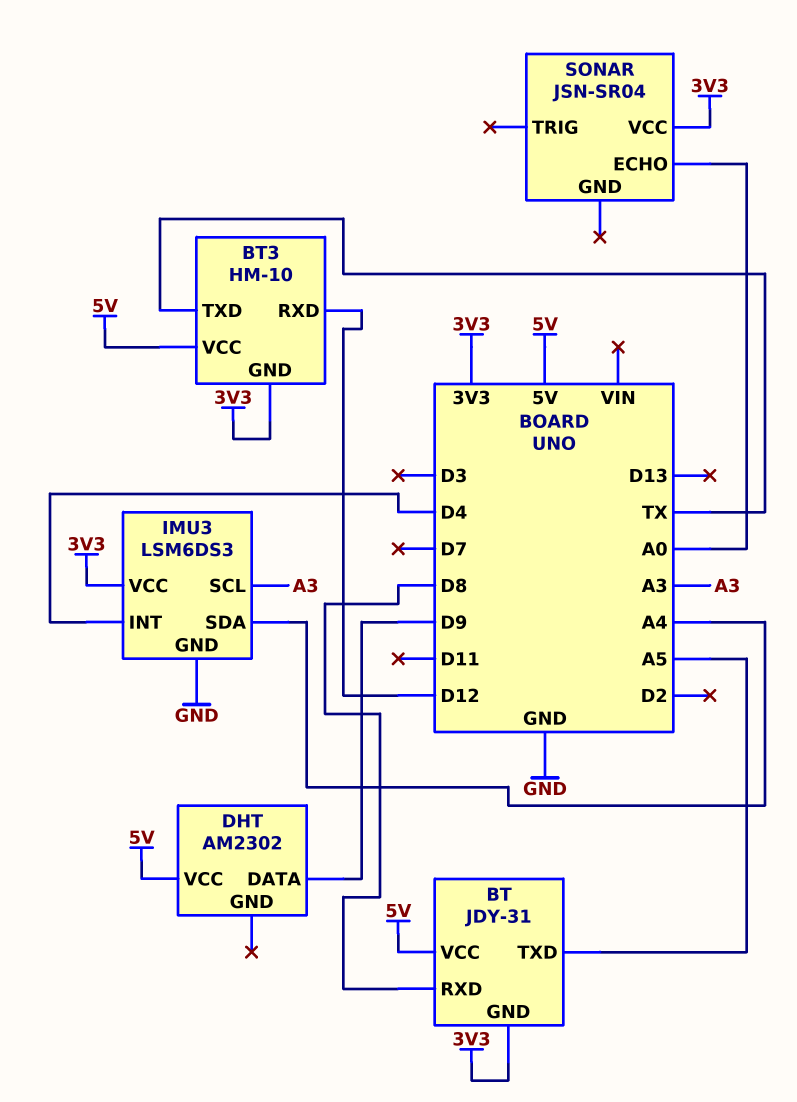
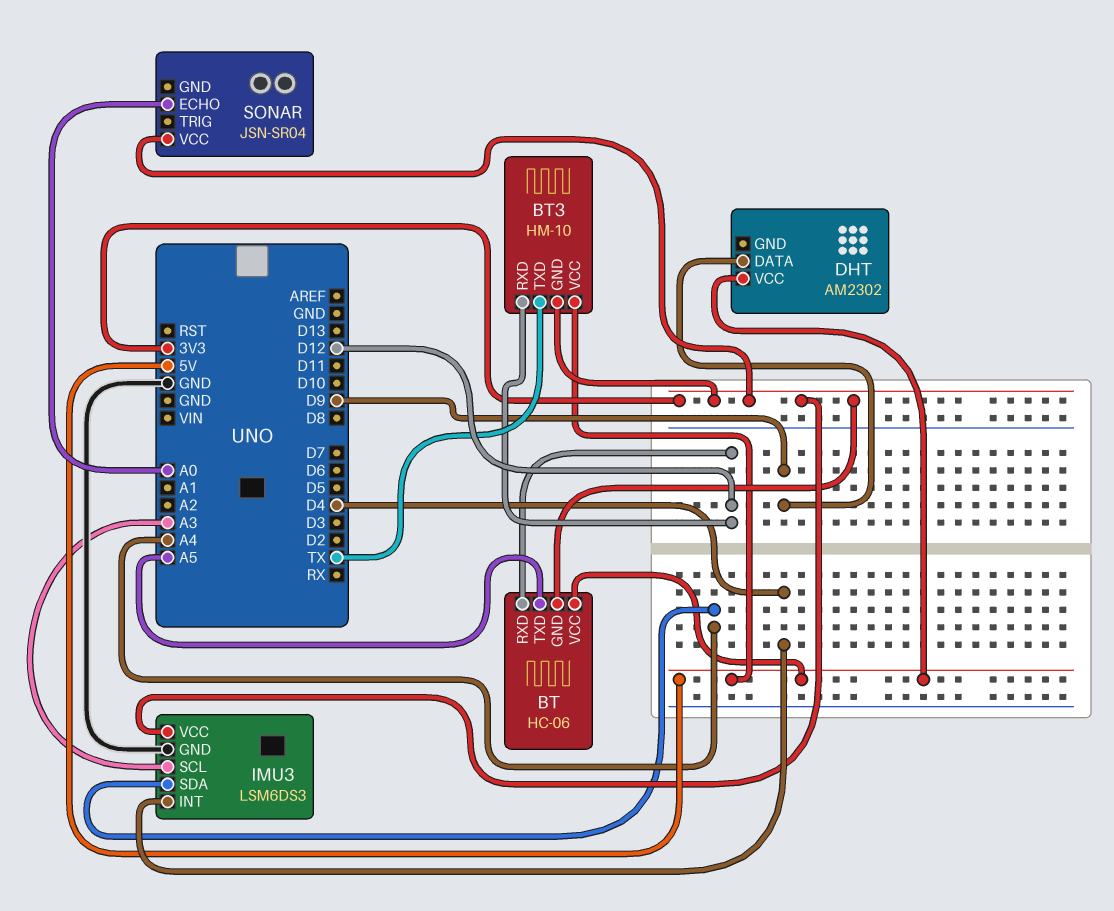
BT: JDY-31 -> HC-06
BT pin RXD: D8 -> D12

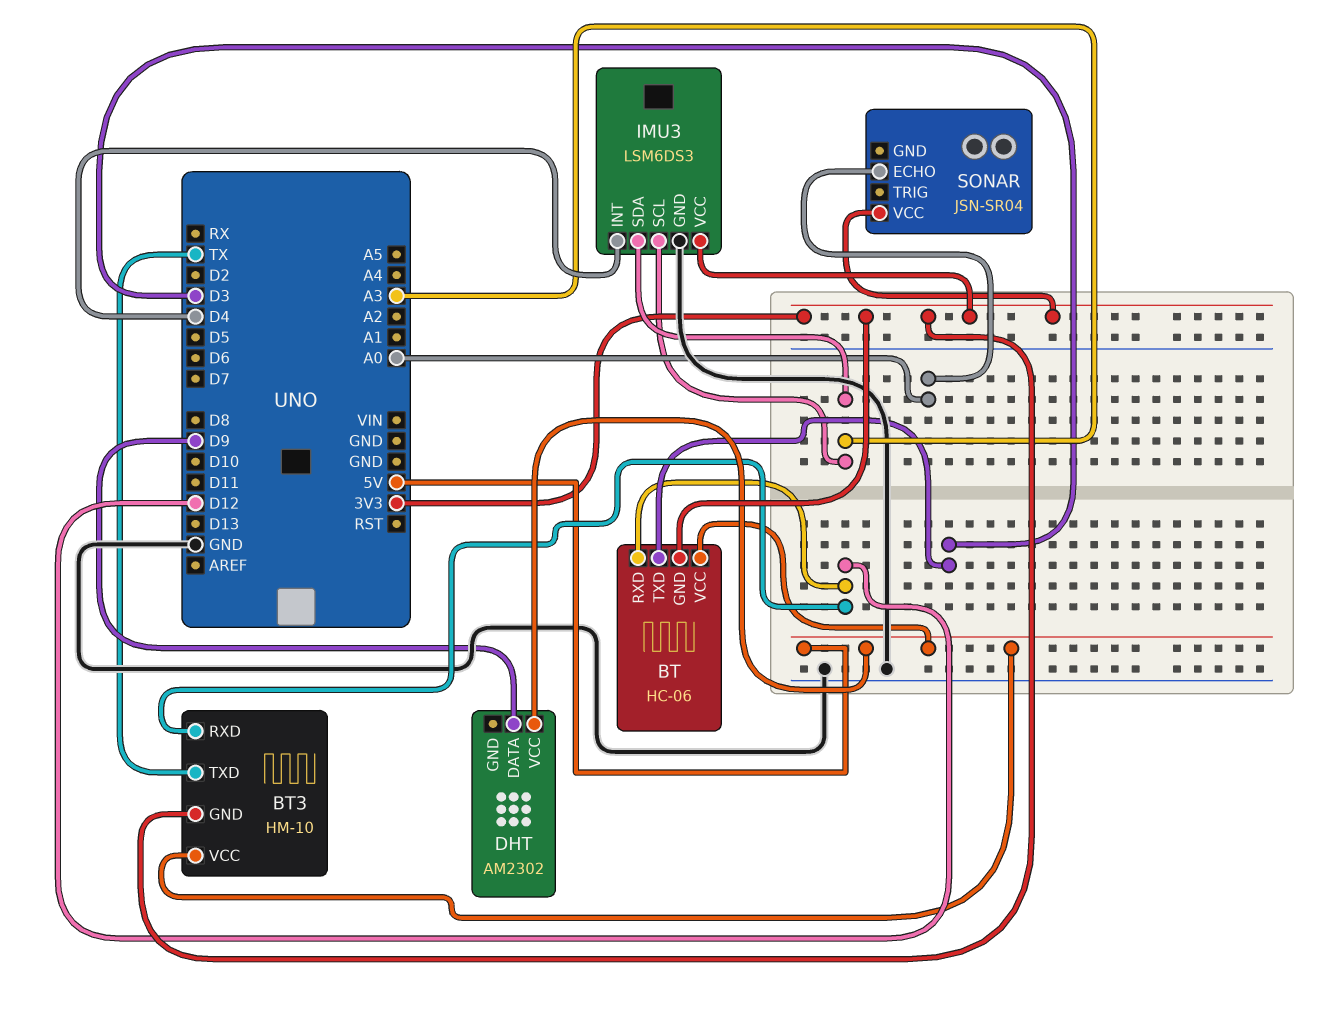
BT pin TXD: A5 -> D3
IMU3 pin SDA: A4 -> A3

